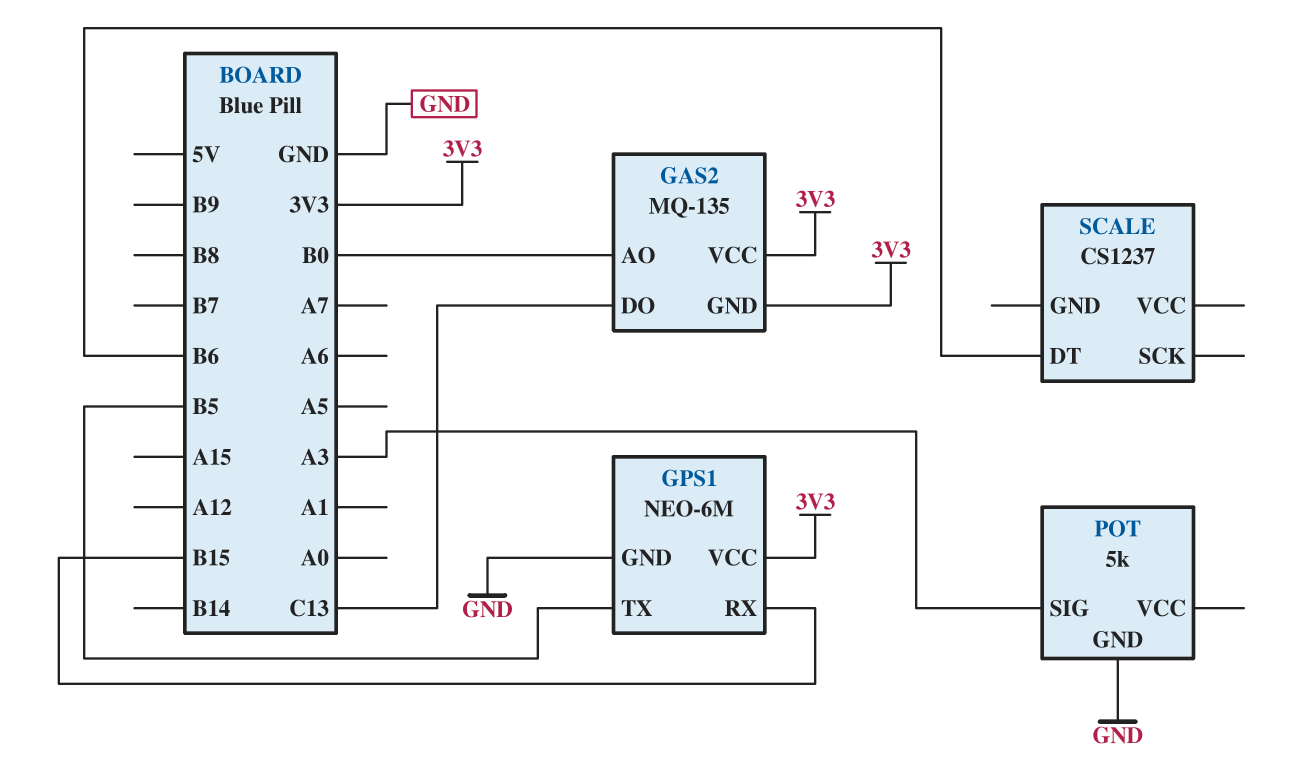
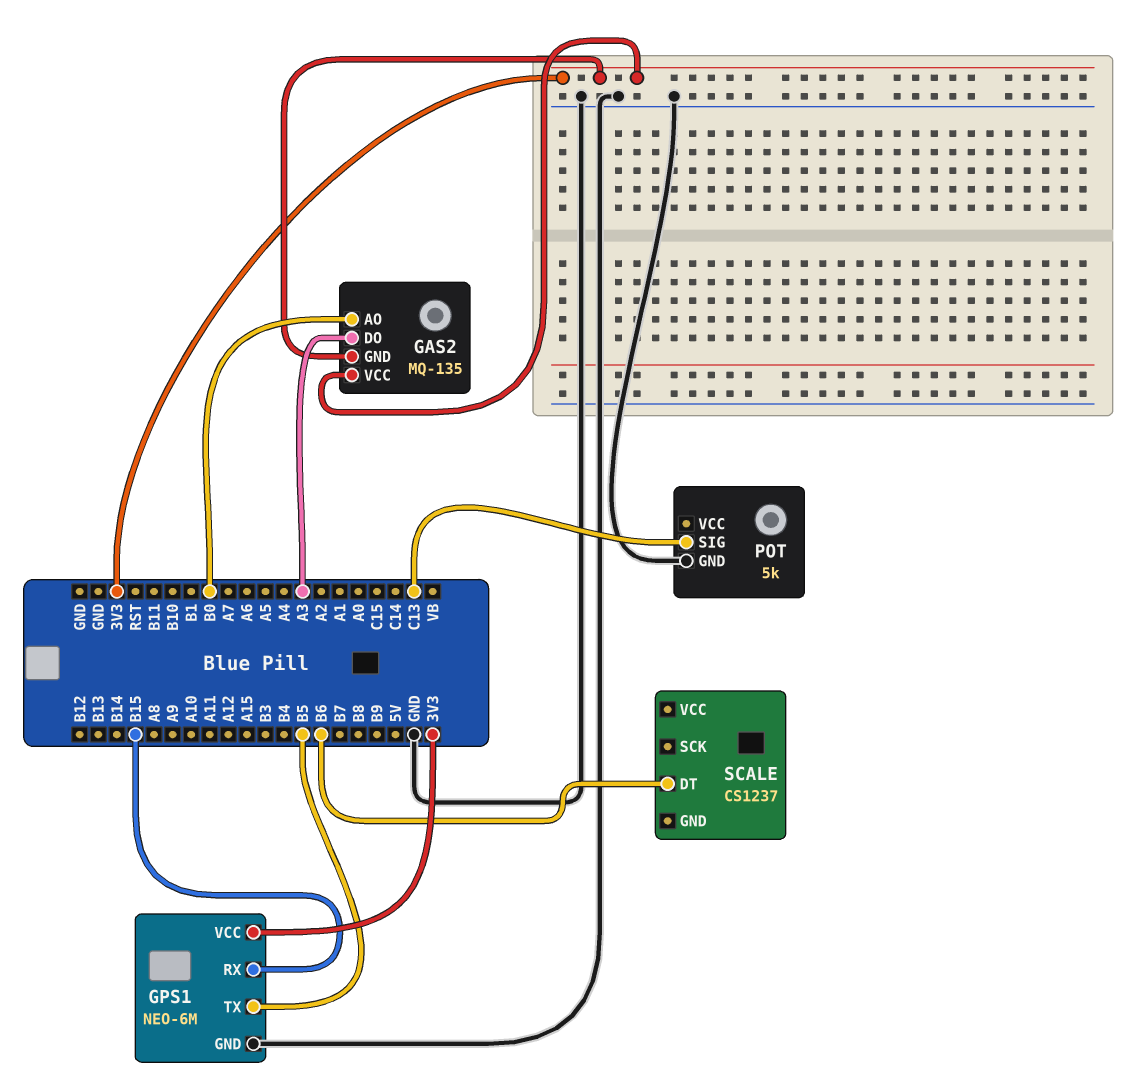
GAS2 pin DO: C13 -> A3
POT pin SIG: A3 -> C13

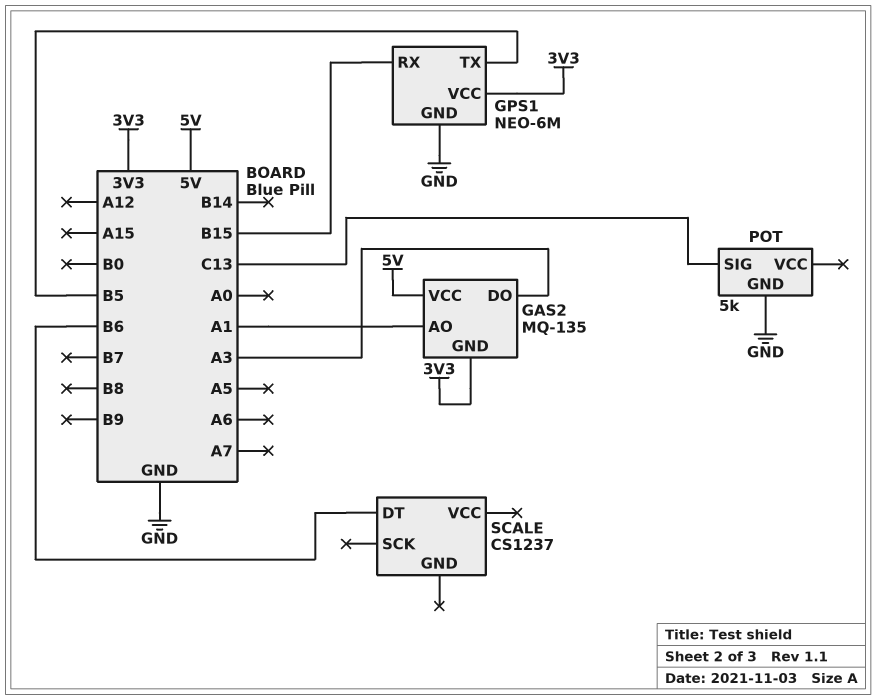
GAS2 pin AO: B0 -> A1
GAS2 pin VCC: 3V3 -> 5V

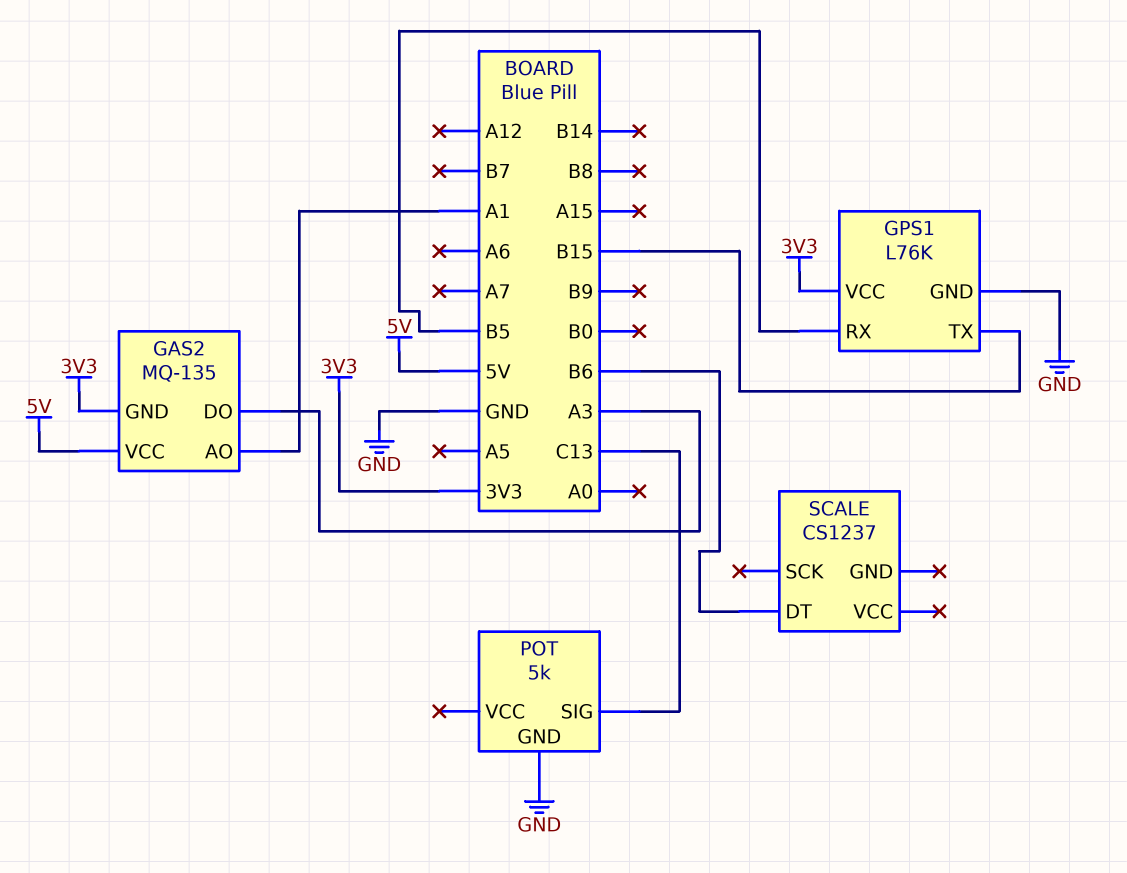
GPS1: NEO-6M -> L76K
GPS1 pin RX: B15 -> B5
GPS1 pin TX: B5 -> B15

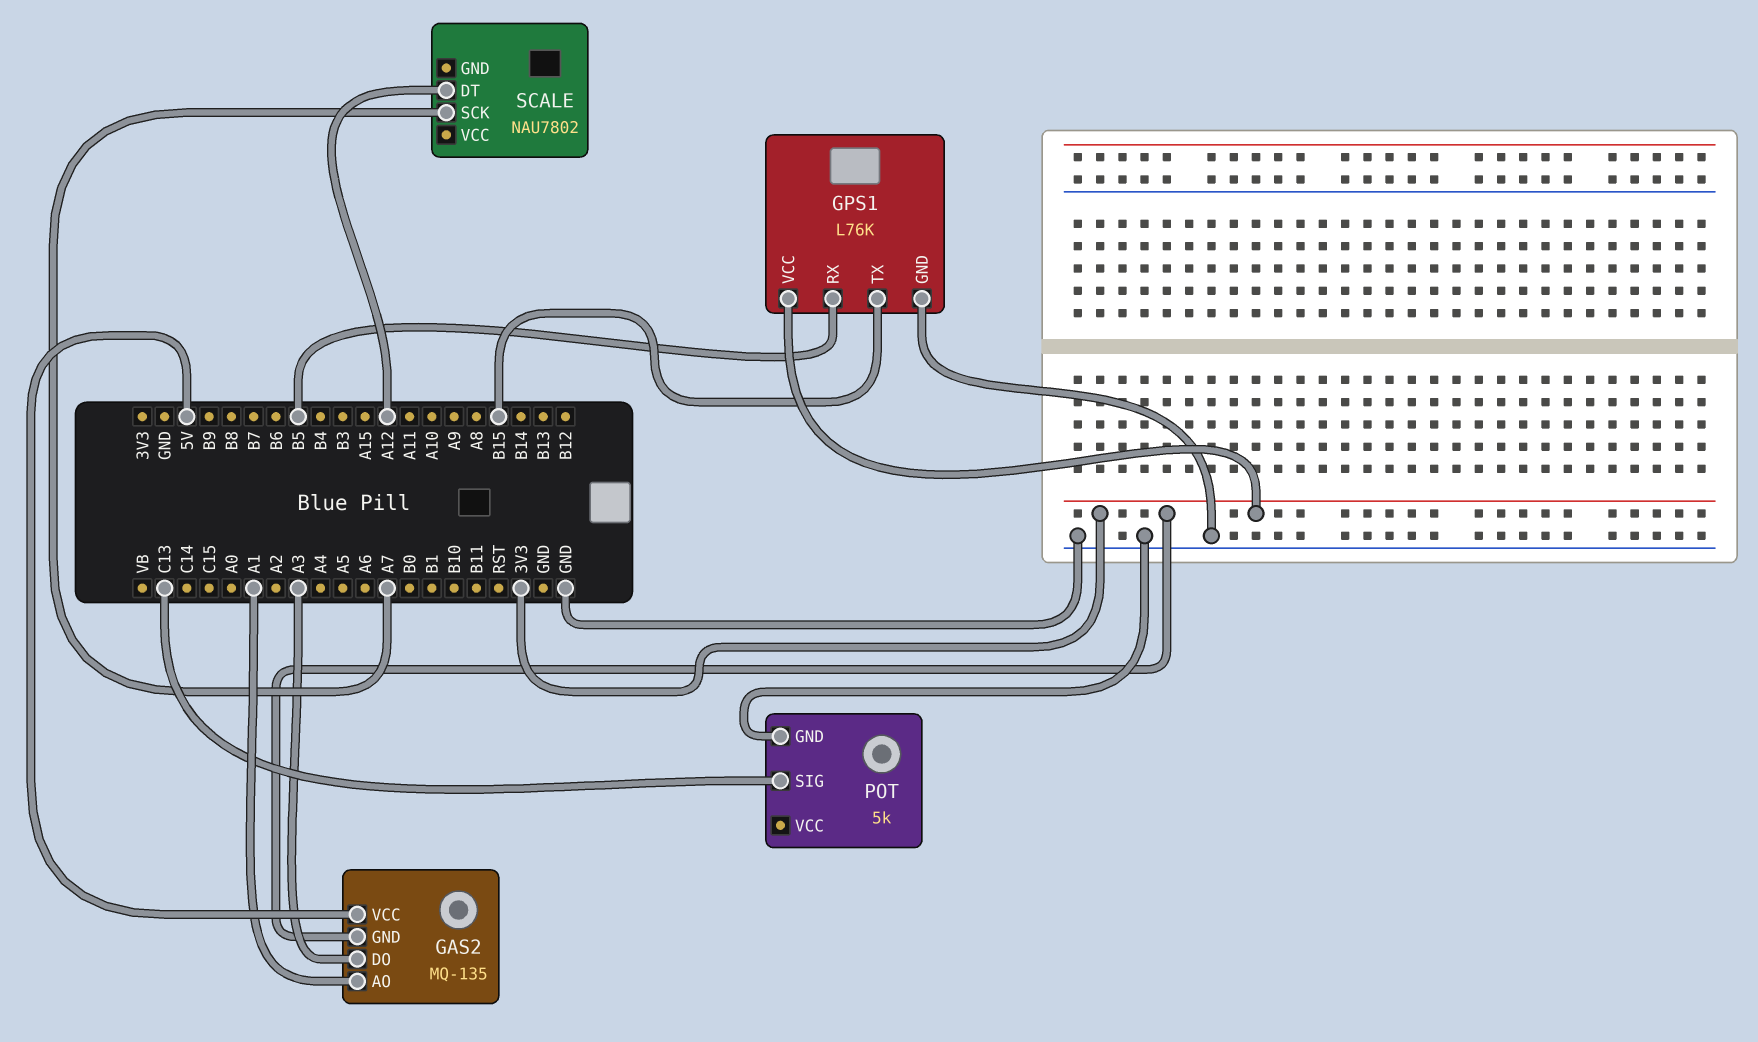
SCALE: CS1237 -> NAU7802
SCALE pin DT: B6 -> A12
SCALE pin SCK: none -> A7

